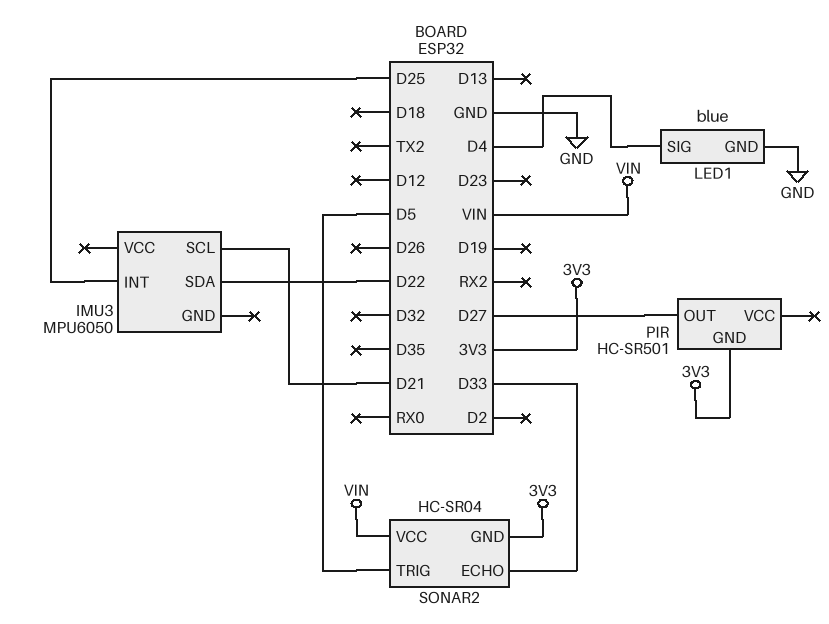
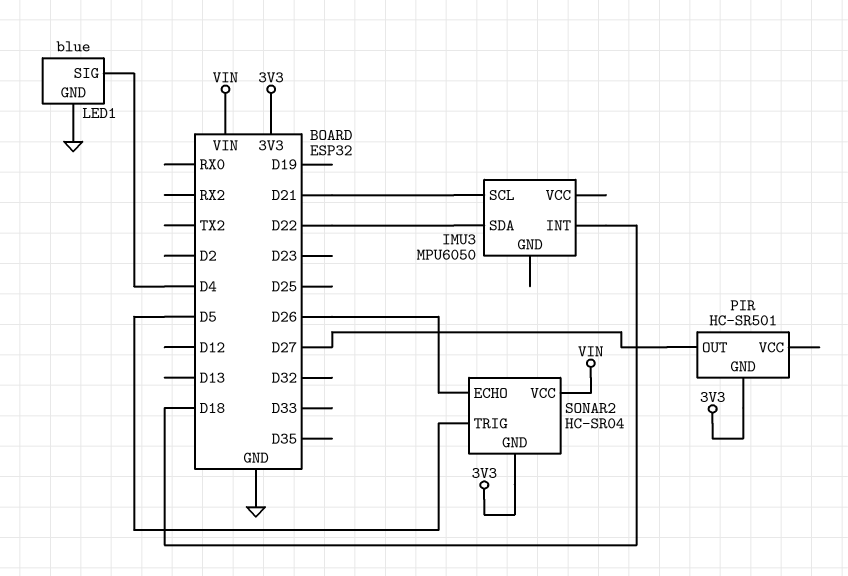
IMU3 pin INT: D25 -> D18
SONAR2 pin ECHO: D33 -> D26

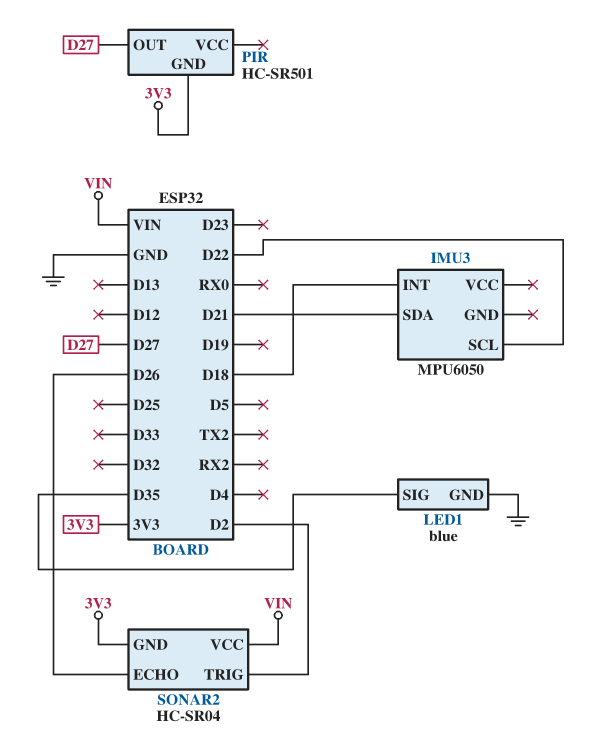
IMU3 pin SCL: D21 -> D22
IMU3 pin SDA: D22 -> D21
LED1 pin SIG: D4 -> D35
SONAR2 pin TRIG: D5 -> D2

